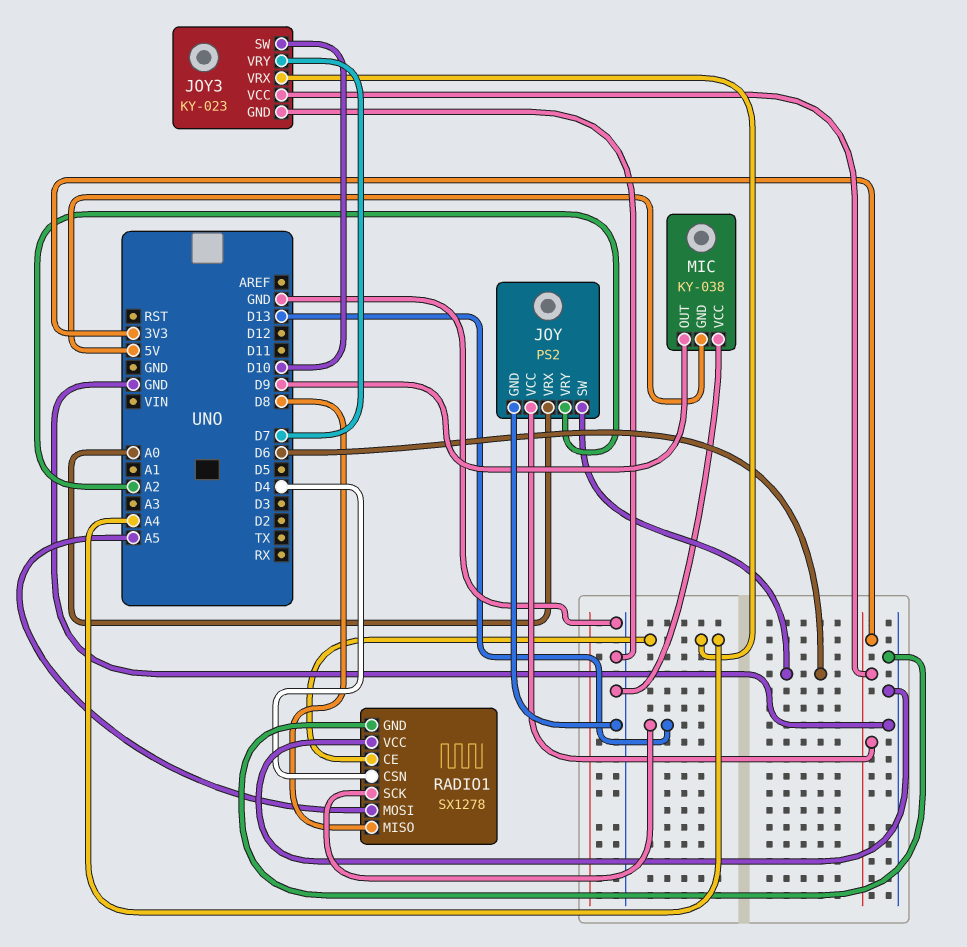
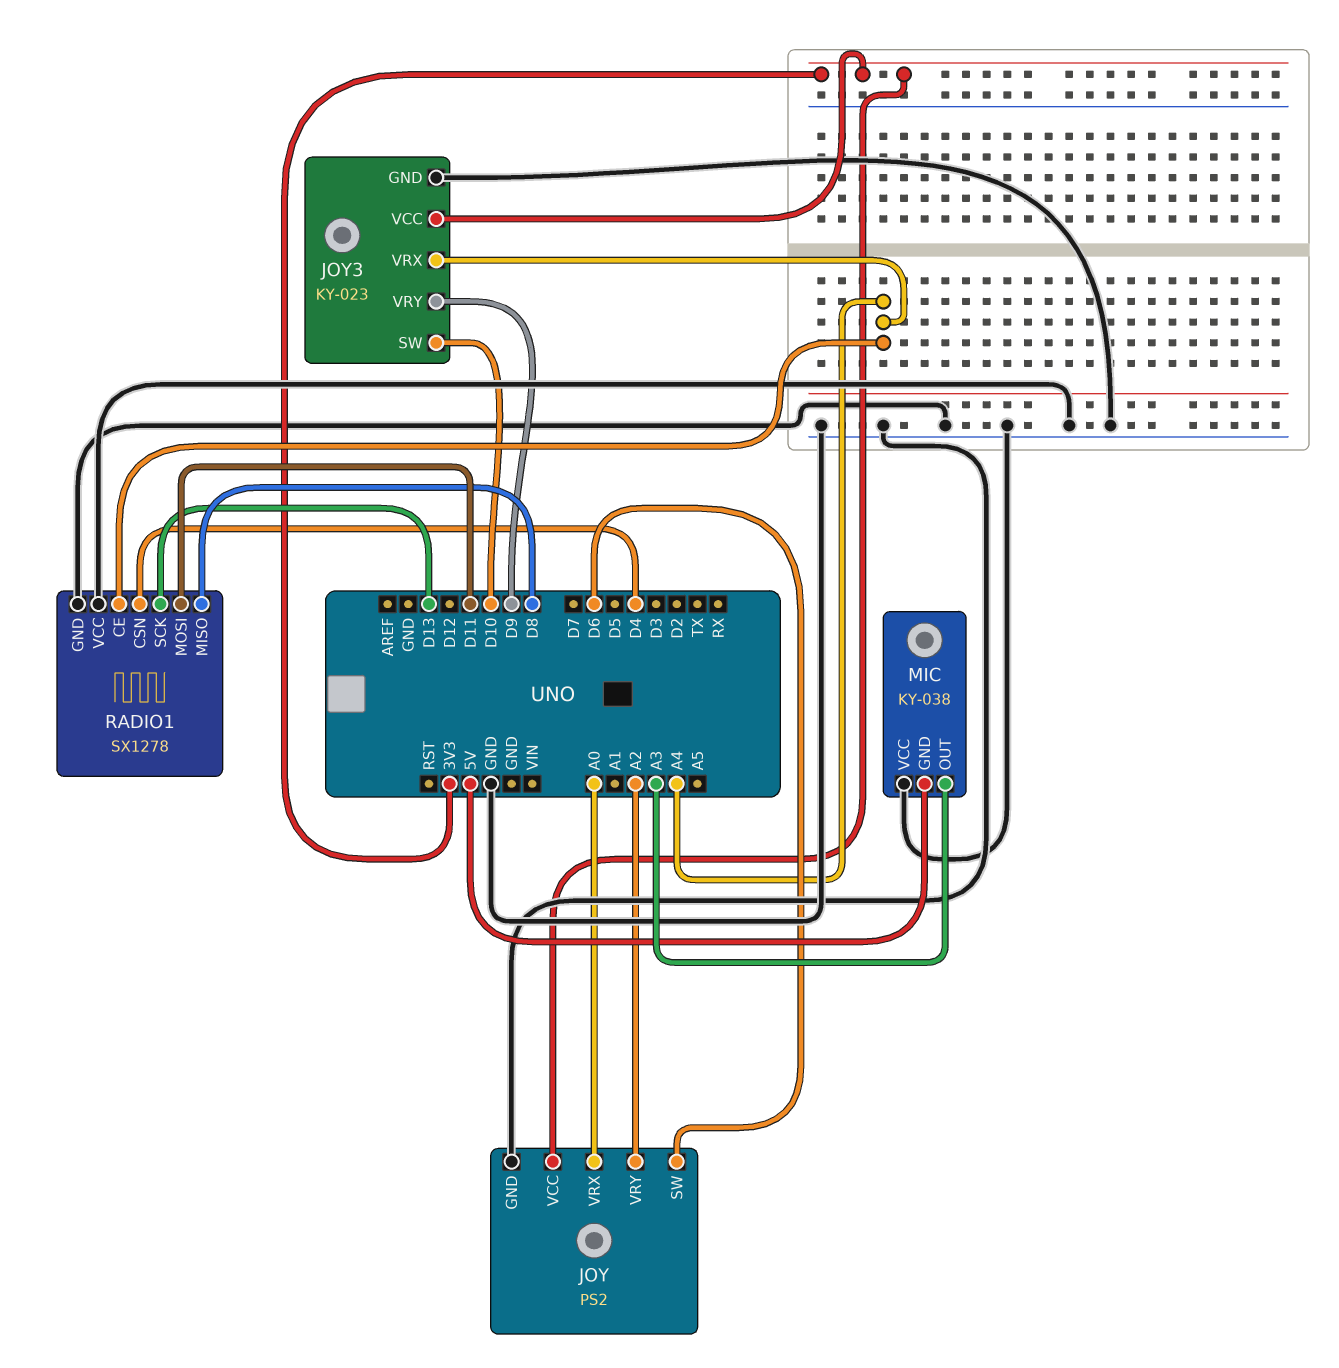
JOY3 pin VRY: D7 -> D9
MIC pin OUT: D9 -> A3
RADIO1 pin MOSI: A5 -> D11

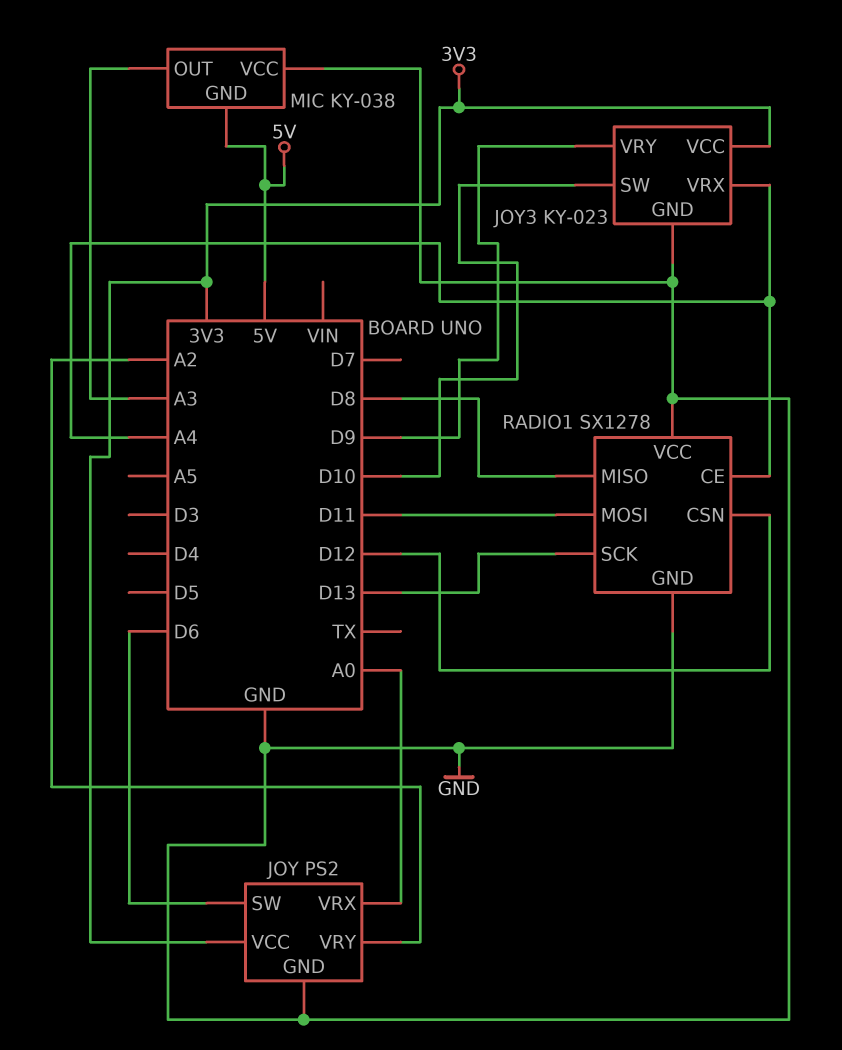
RADIO1 pin CSN: D4 -> D12

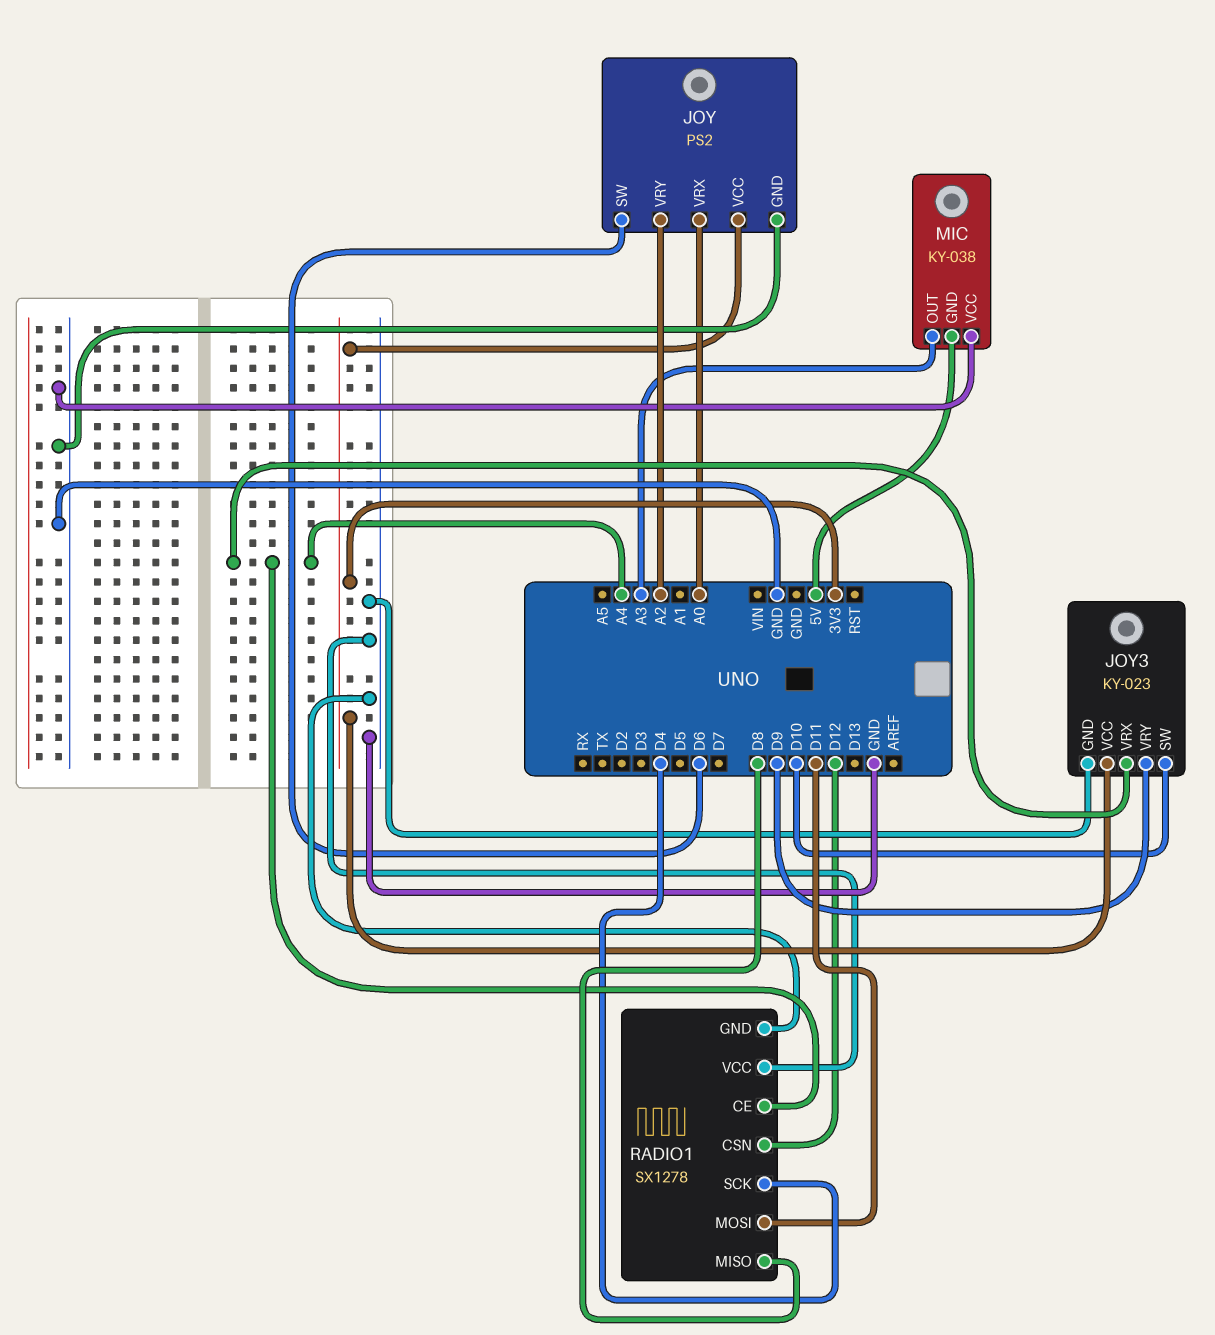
RADIO1 pin SCK: D13 -> D4

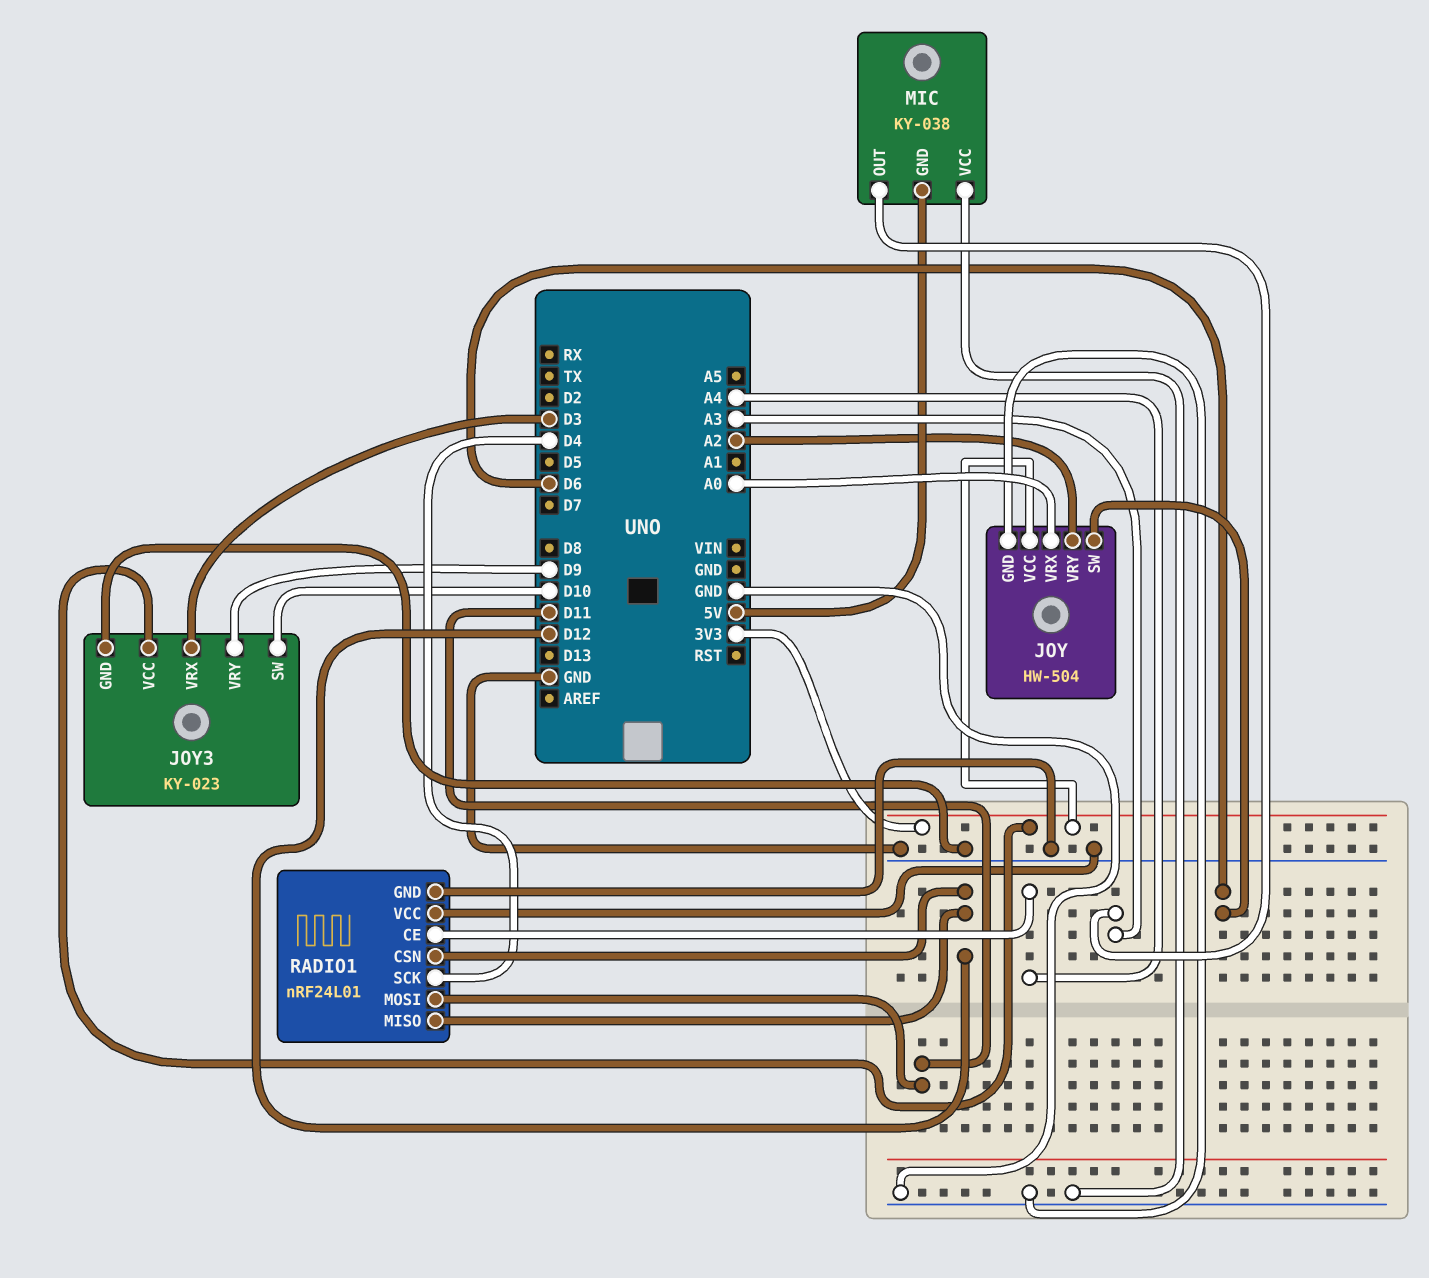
JOY: PS2 -> HW-504
JOY3 pin VRX: A4 -> D3
RADIO1: SX1278 -> nRF24L01
RADIO1 pin MISO: D8 -> D12

